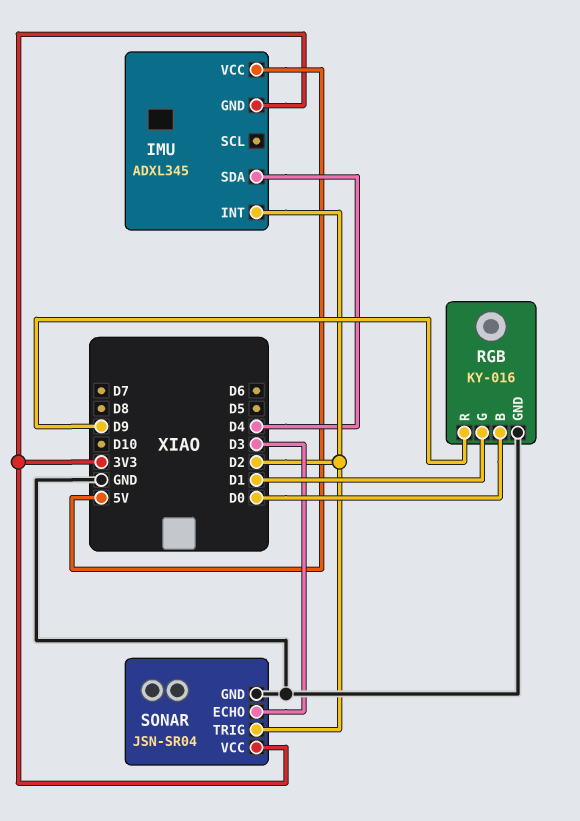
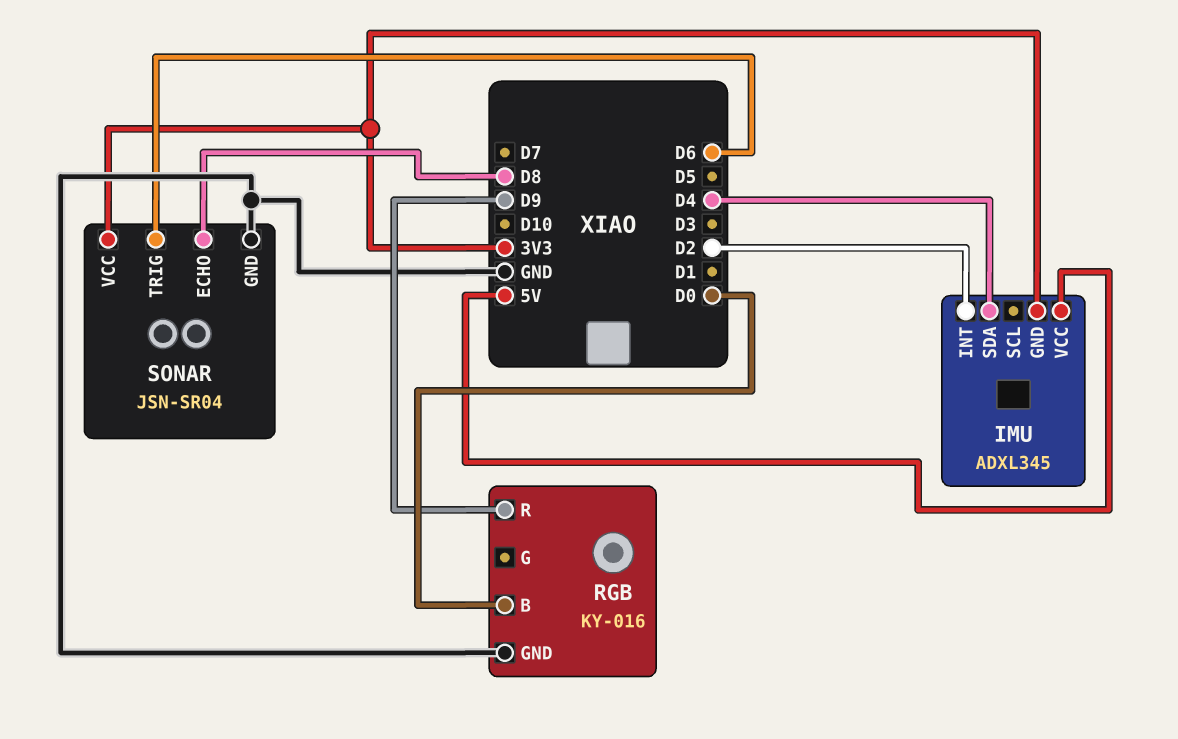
RGB pin G: D1 -> none
SONAR pin ECHO: D3 -> D8
SONAR pin TRIG: D2 -> D6

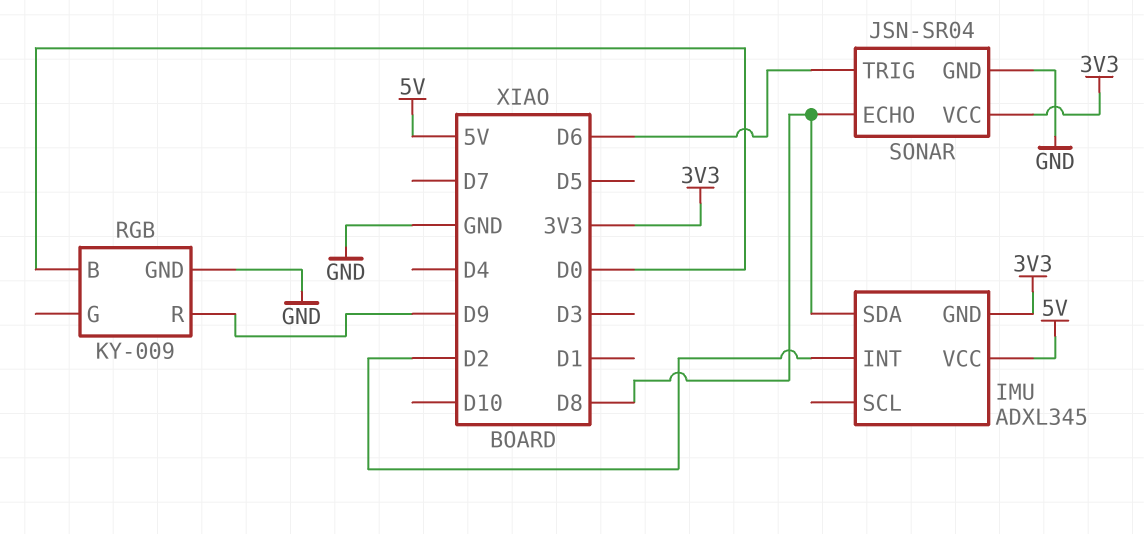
IMU pin SDA: D4 -> D8
RGB: KY-016 -> KY-009

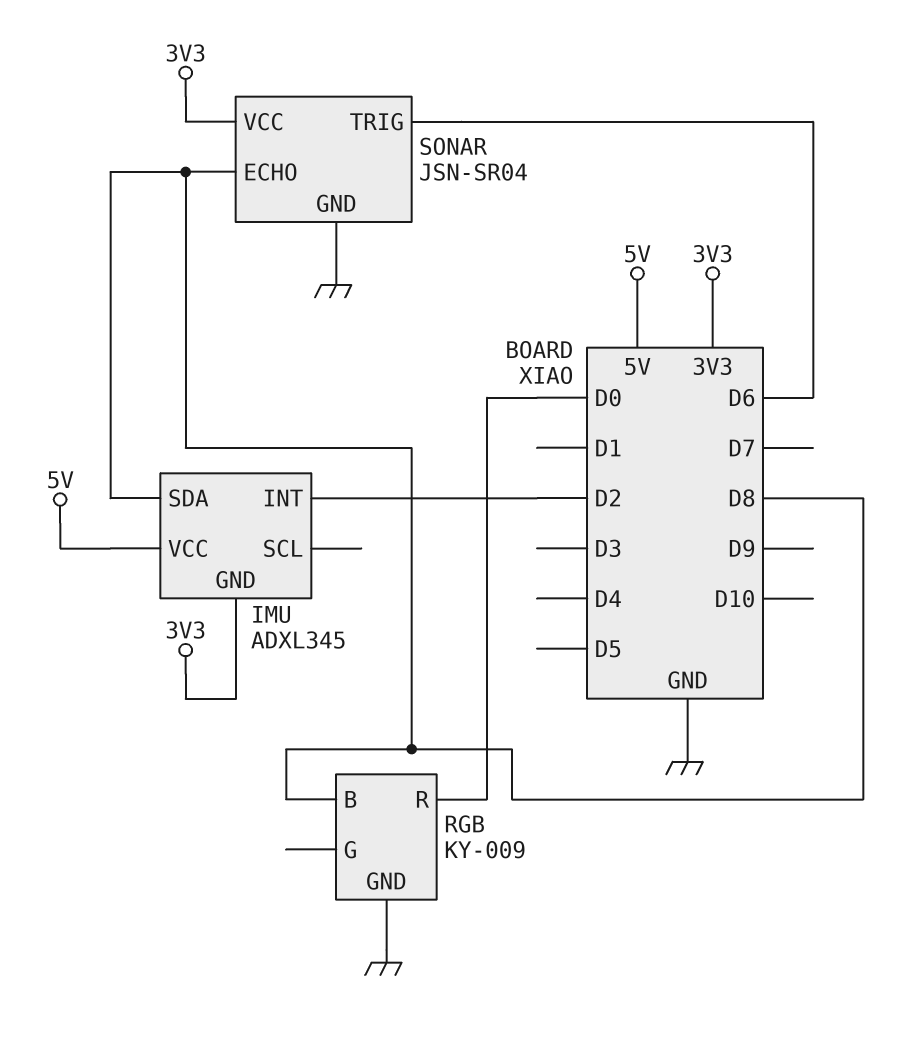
RGB pin B: D0 -> D8
RGB pin R: D9 -> D0

